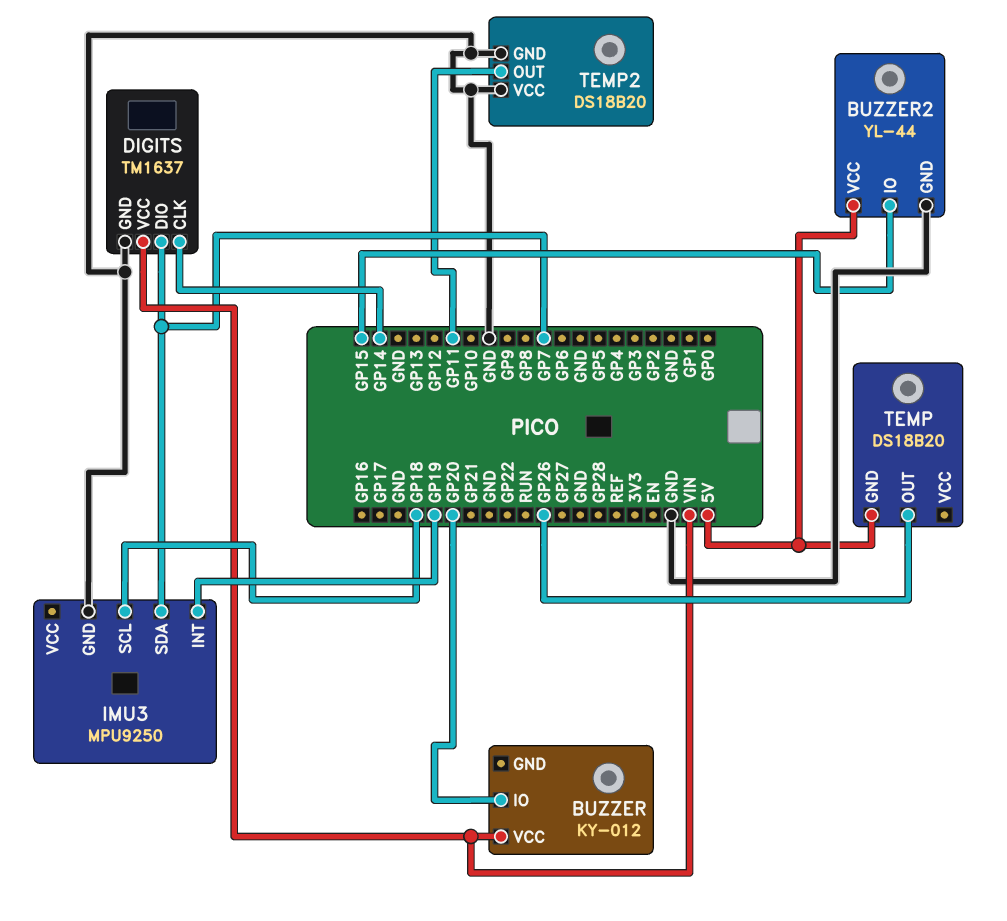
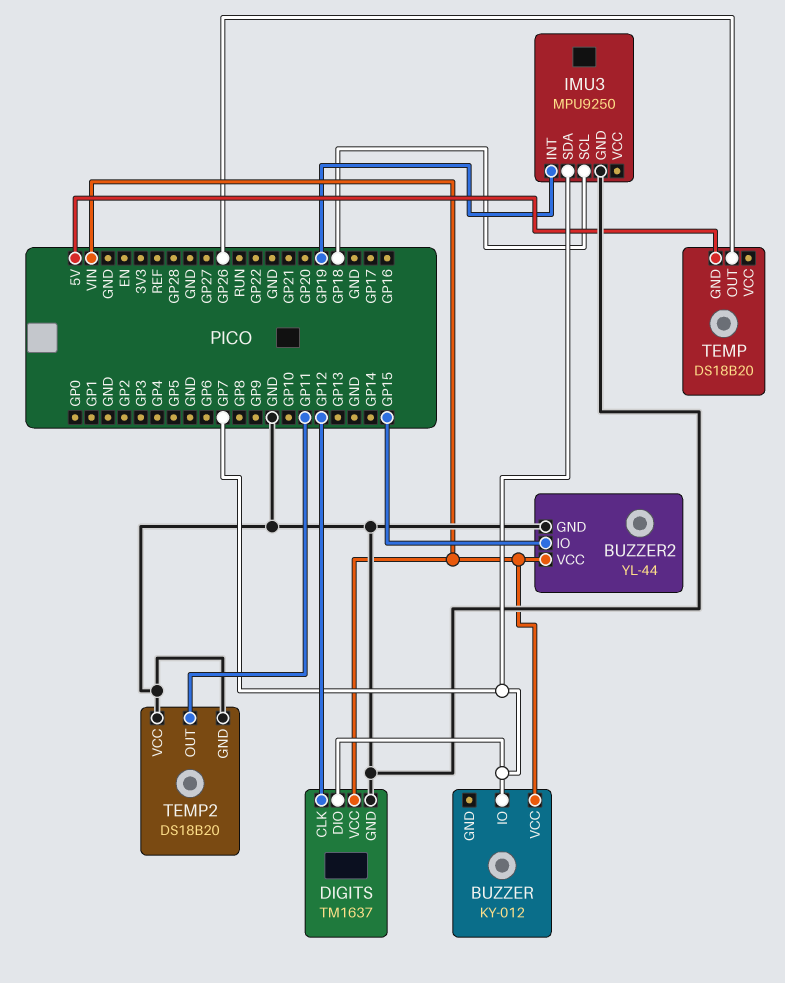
BUZZER pin IO: GP20 -> GP7
BUZZER2 pin VCC: 5V -> VIN
DIGITS pin CLK: GP14 -> GP12

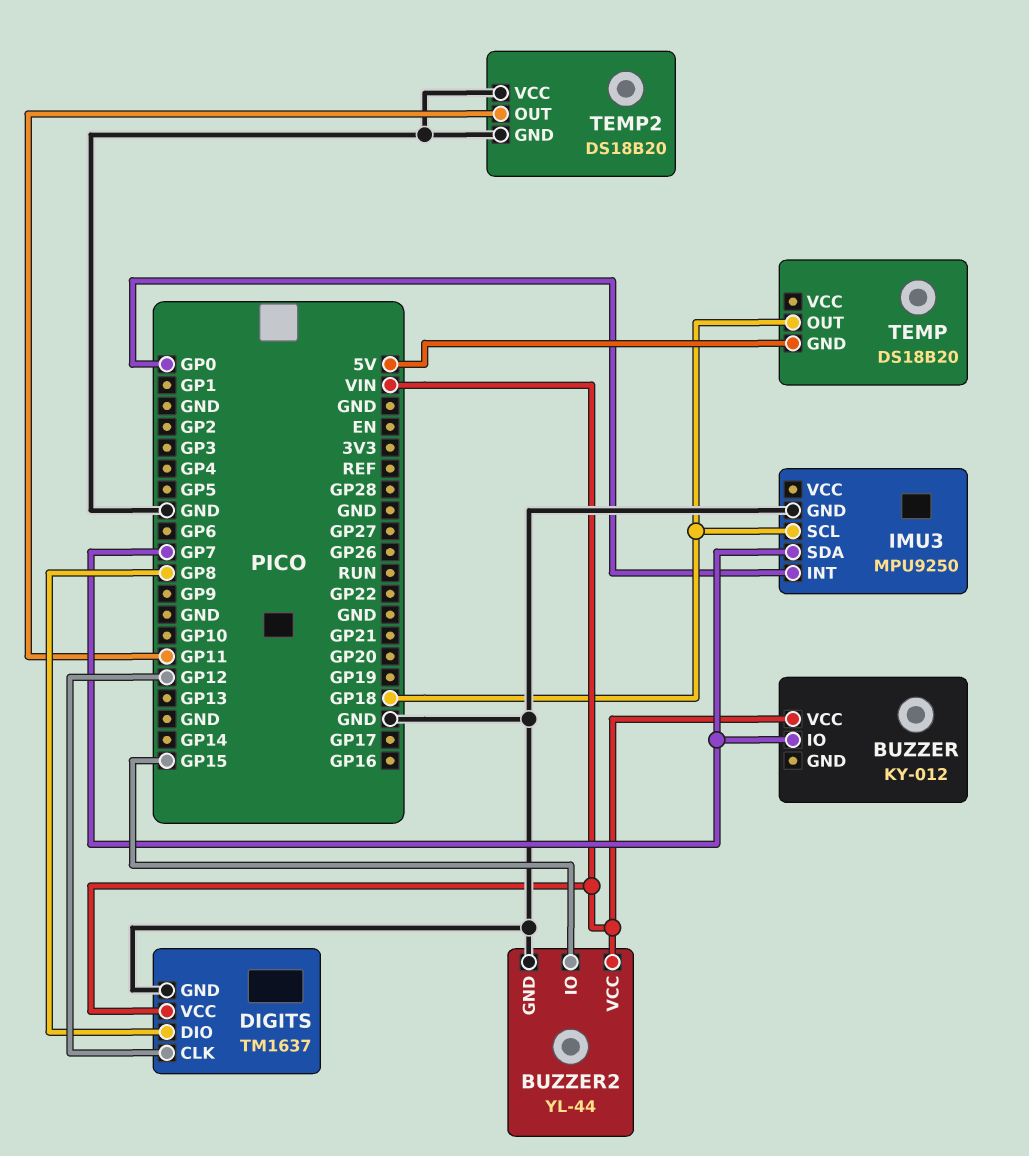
DIGITS pin DIO: GP7 -> GP8
IMU3 pin INT: GP19 -> GP0
TEMP pin OUT: GP26 -> GP18

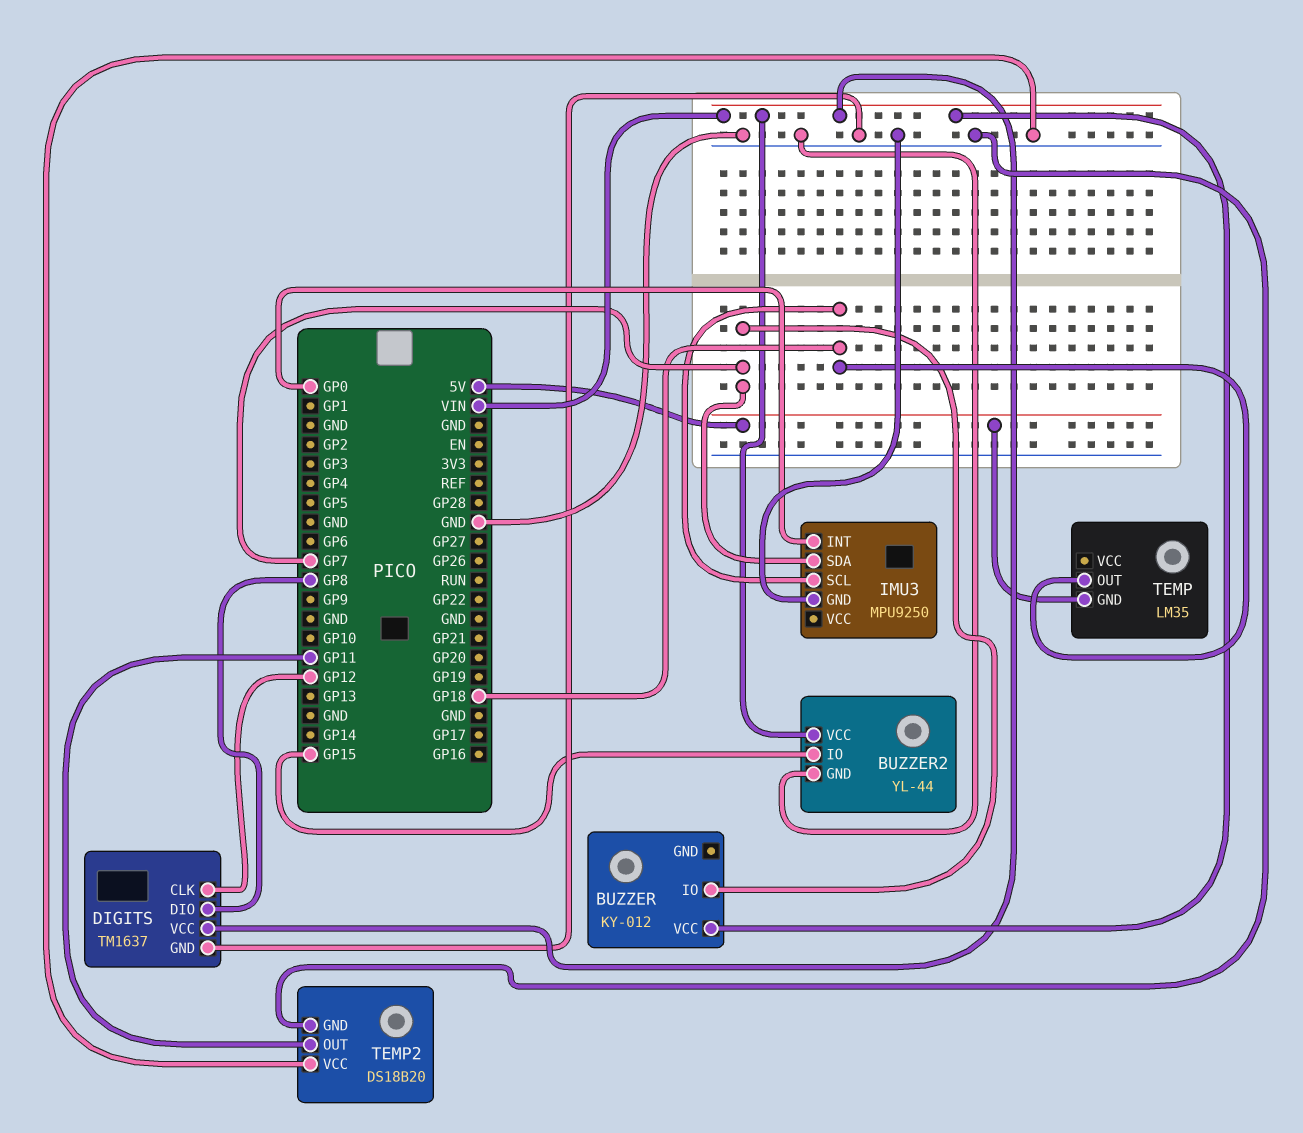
TEMP: DS18B20 -> LM35

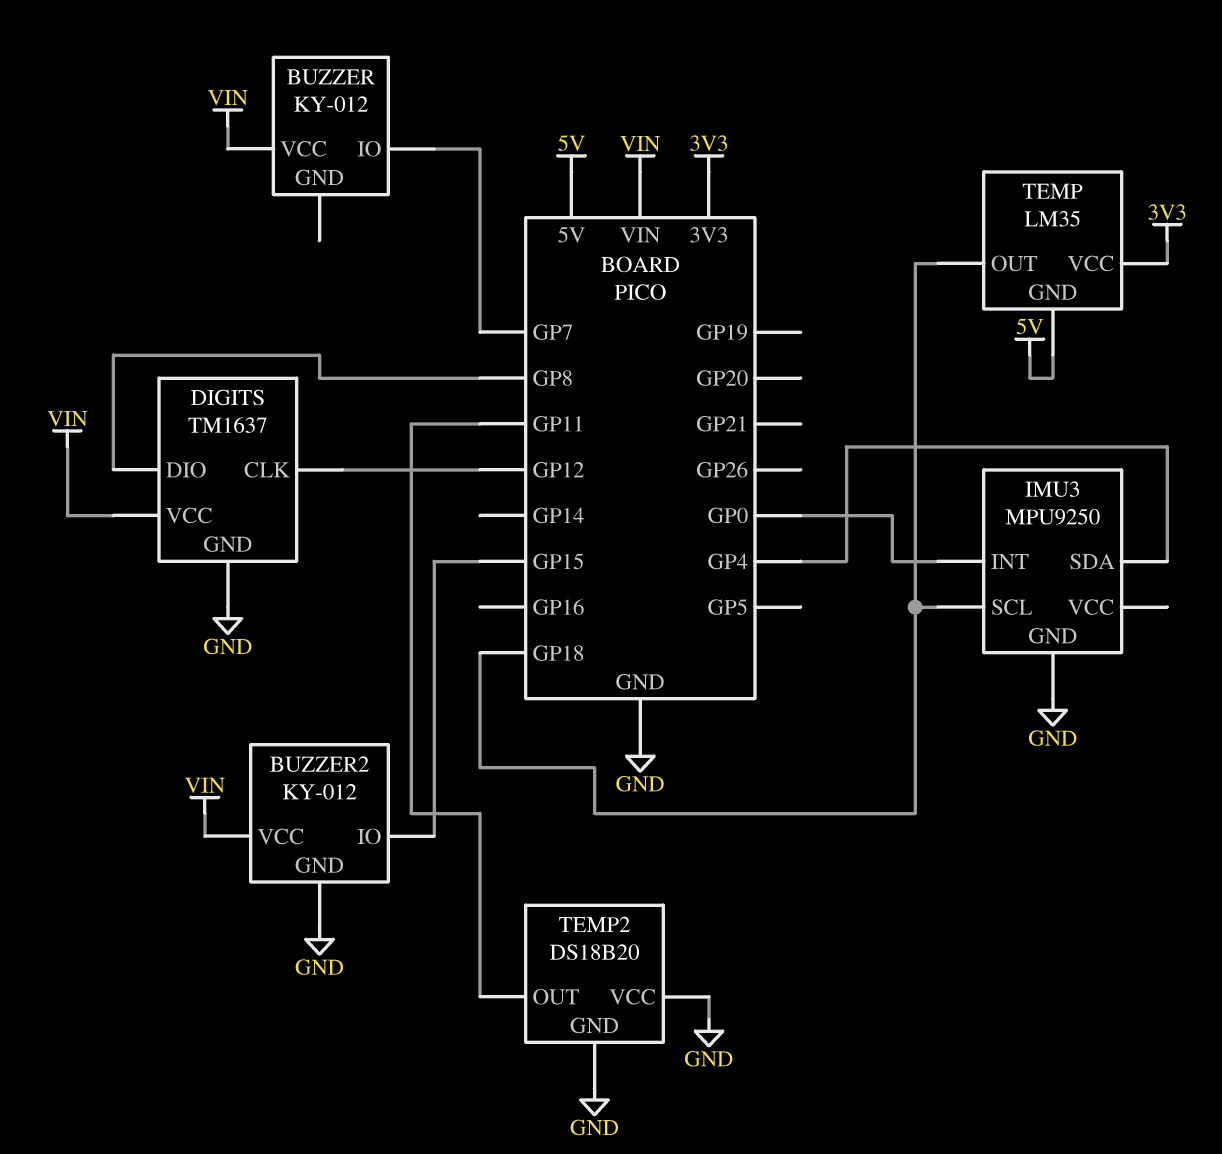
BUZZER2: YL-44 -> KY-012
IMU3 pin SDA: GP7 -> GP4
TEMP pin VCC: none -> 3V3

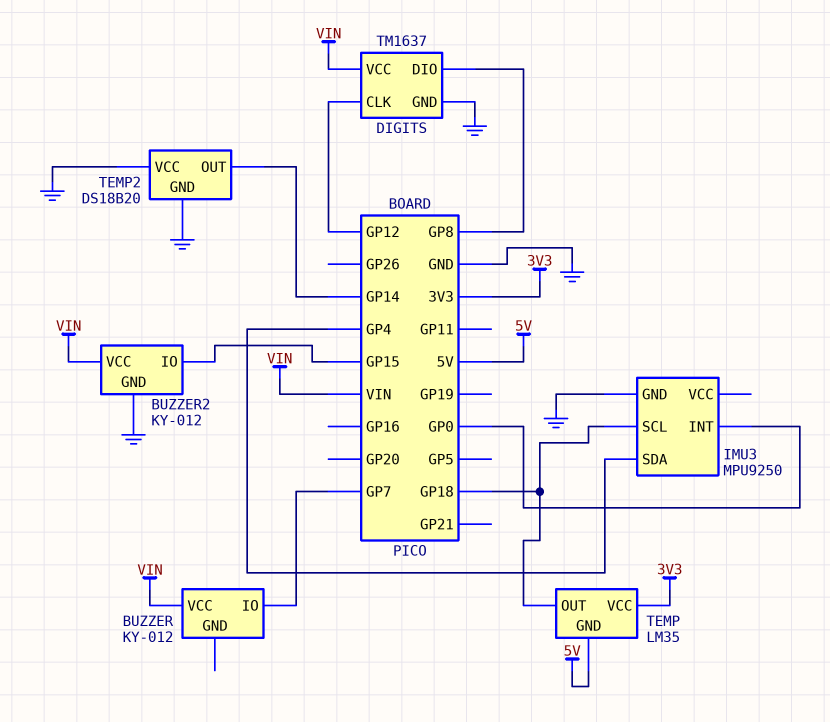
TEMP2 pin OUT: GP11 -> GP14

